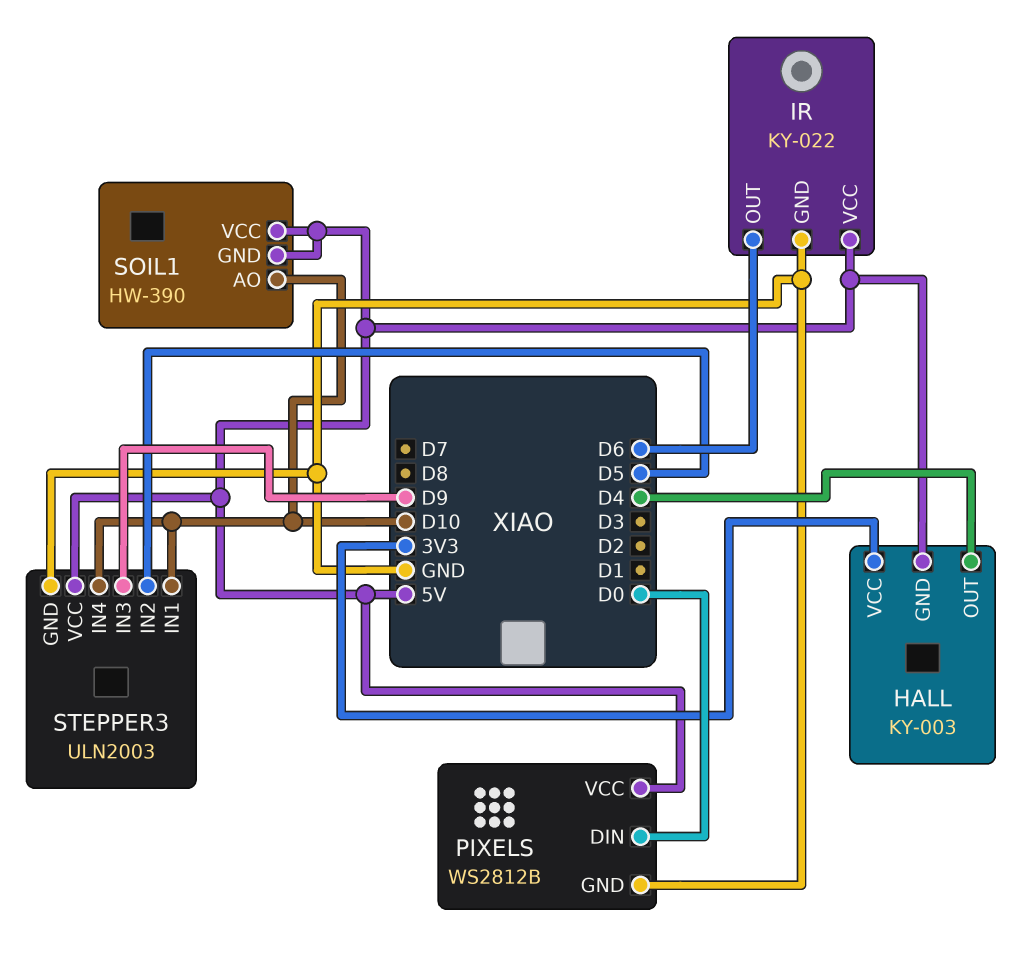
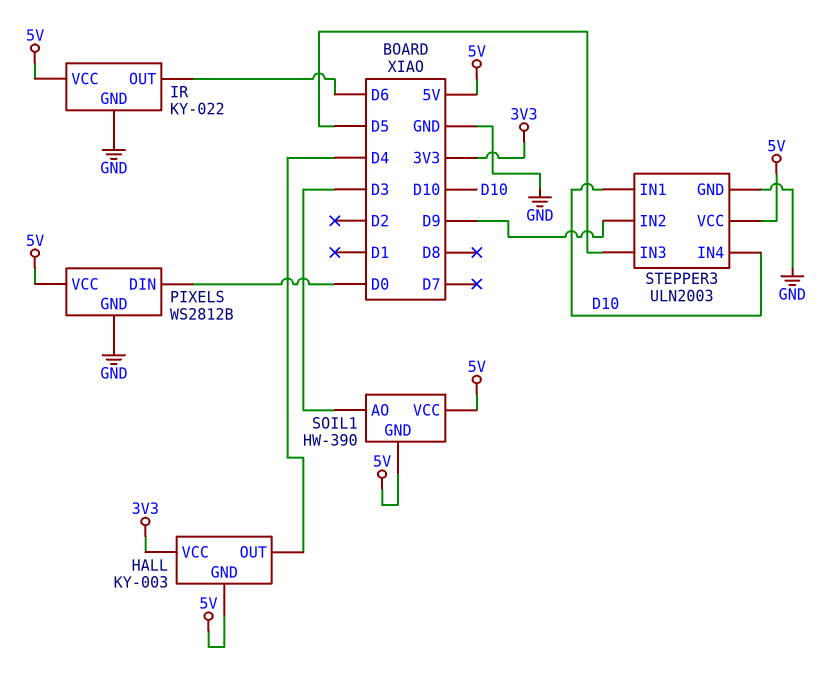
SOIL1 pin AO: D10 -> D3
STEPPER3 pin IN2: D5 -> D9
STEPPER3 pin IN3: D9 -> D5

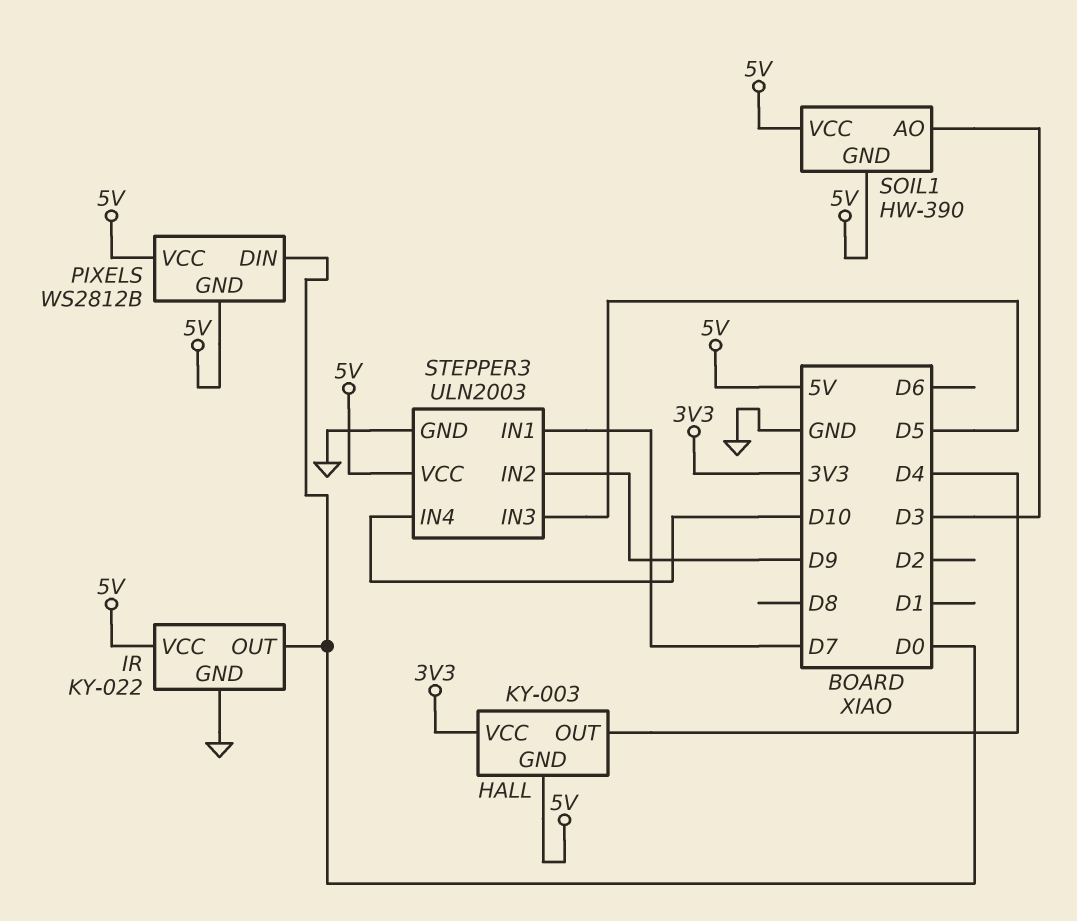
IR pin OUT: D6 -> D0
PIXELS pin GND: GND -> 5V
STEPPER3 pin IN1: D10 -> D7

